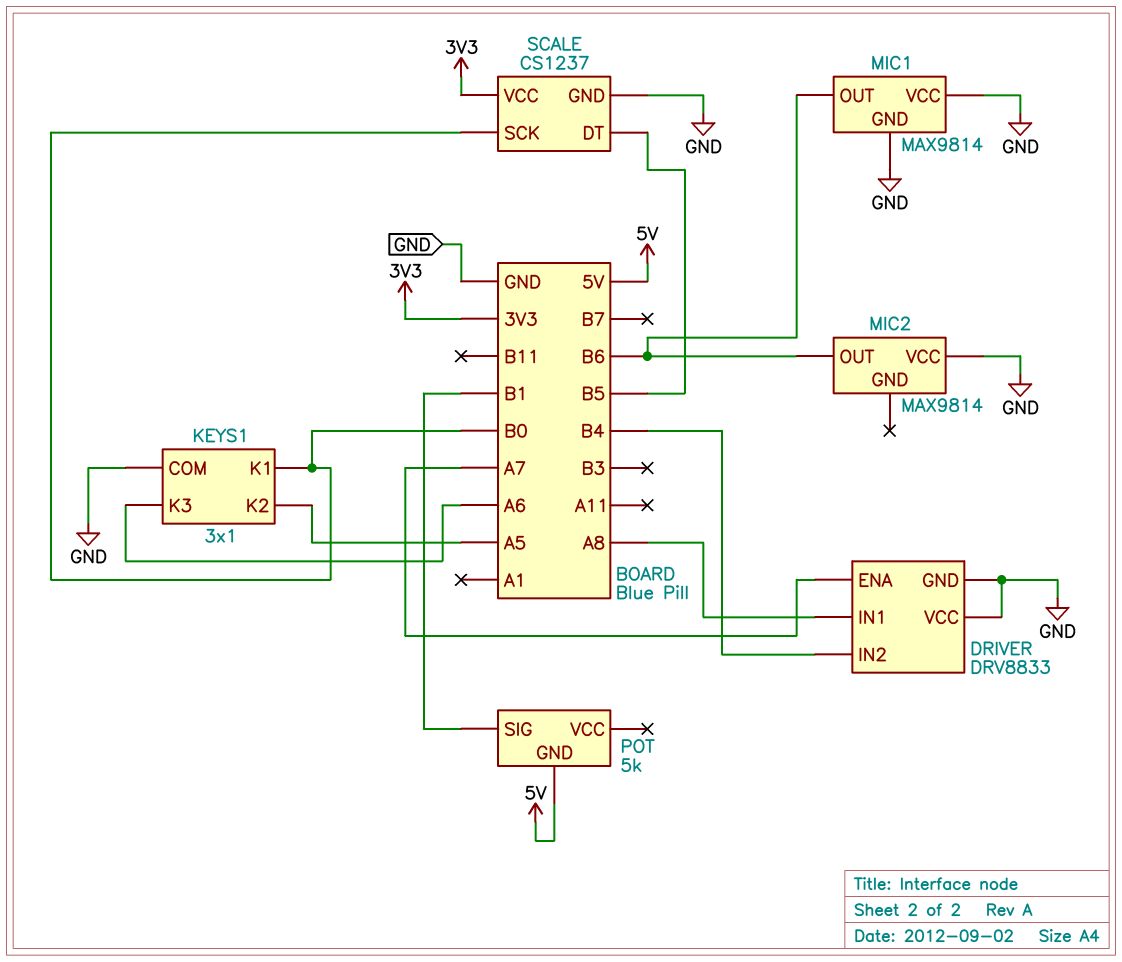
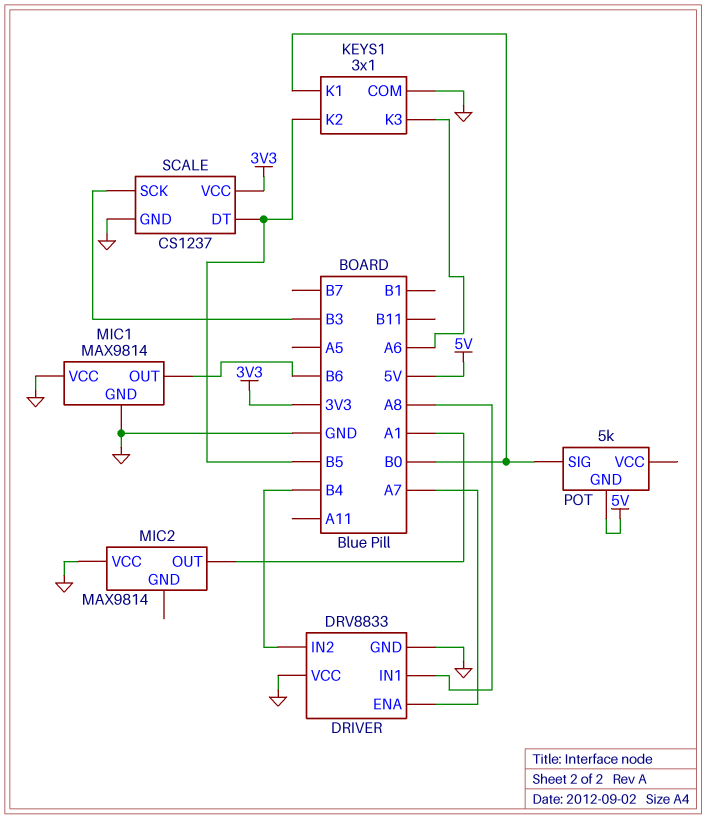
KEYS1 pin K2: A5 -> B5
MIC2 pin OUT: B6 -> A1
POT pin SIG: B1 -> B0
SCALE pin SCK: B0 -> B3

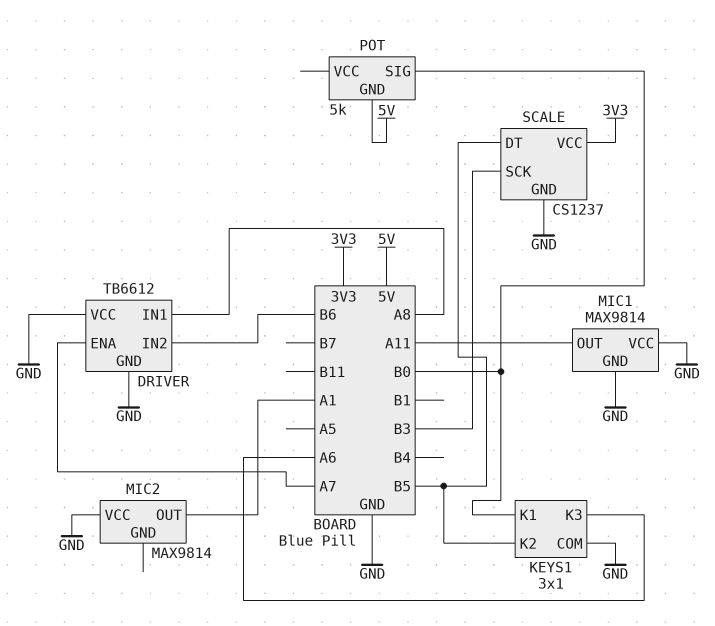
DRIVER: DRV8833 -> TB6612
DRIVER pin IN2: B4 -> B6
MIC1 pin OUT: B6 -> A11

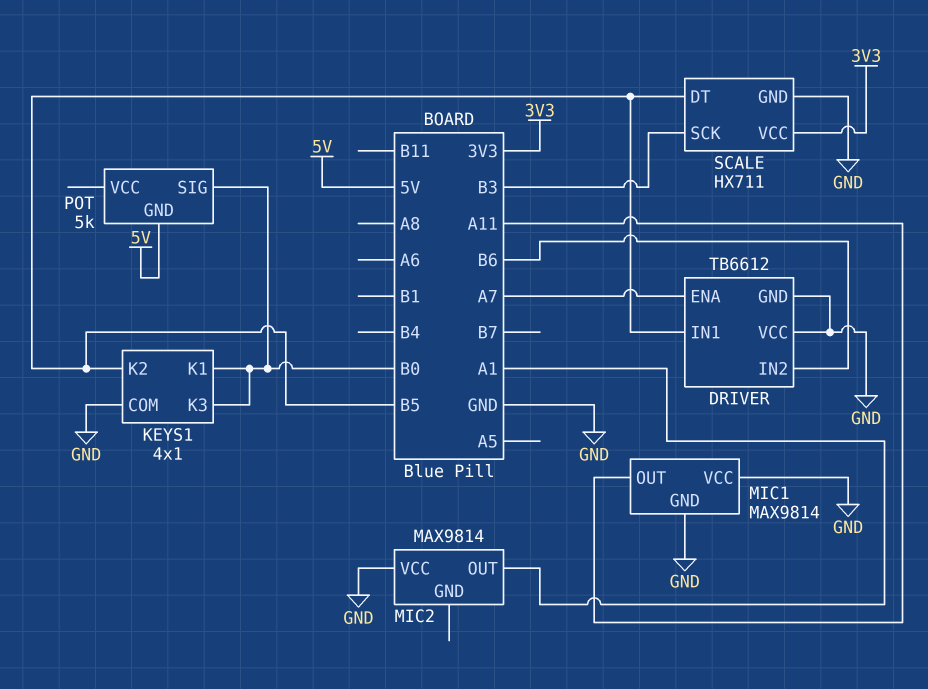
DRIVER pin IN1: A8 -> B5
KEYS1: 3x1 -> 4x1
KEYS1 pin K3: A6 -> B0
SCALE: CS1237 -> HX711

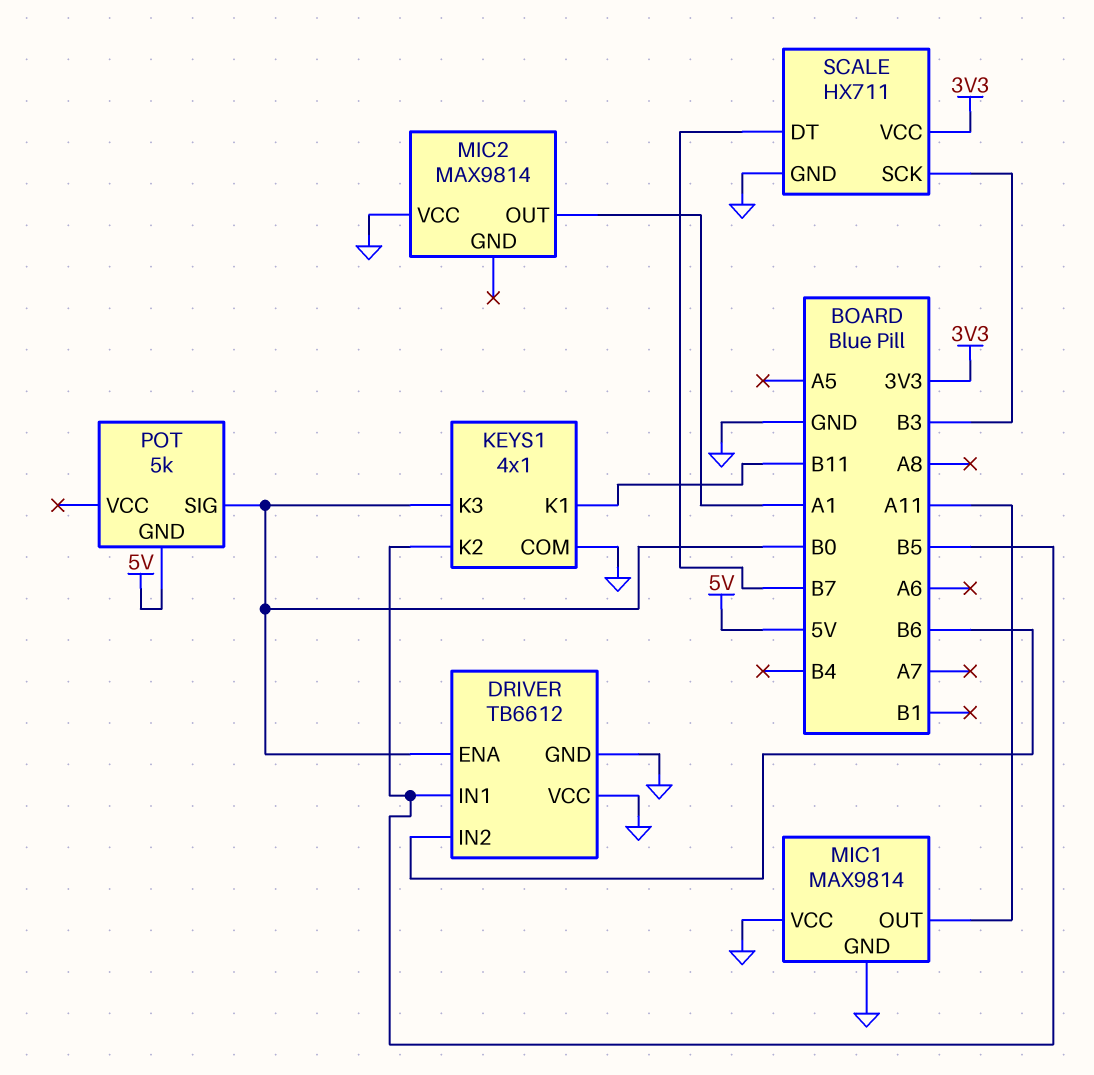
DRIVER pin ENA: A7 -> B0
KEYS1 pin K1: B0 -> B11
SCALE pin DT: B5 -> B7

